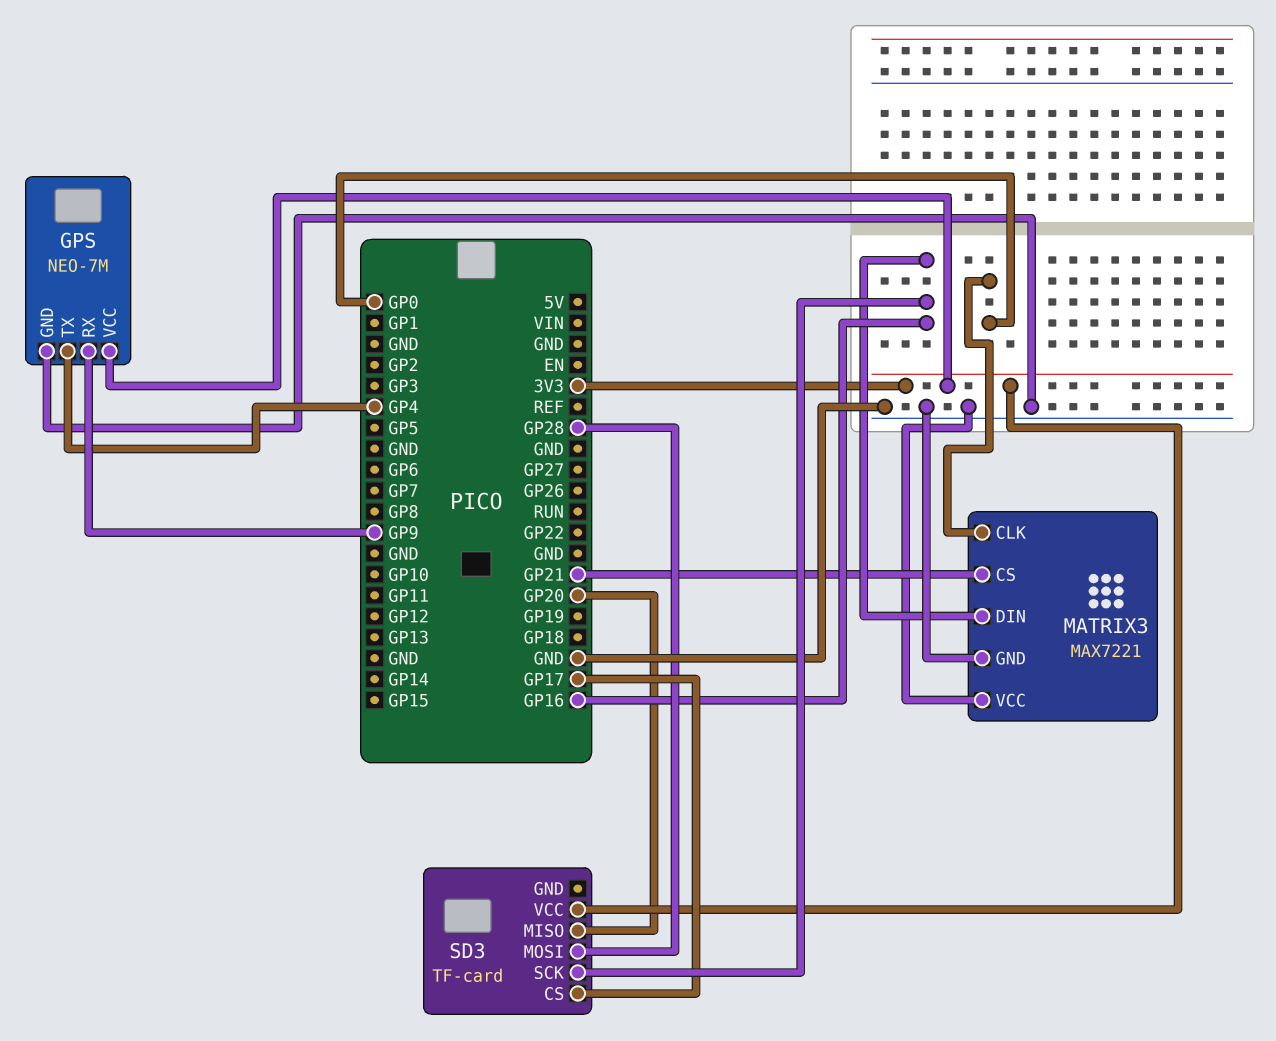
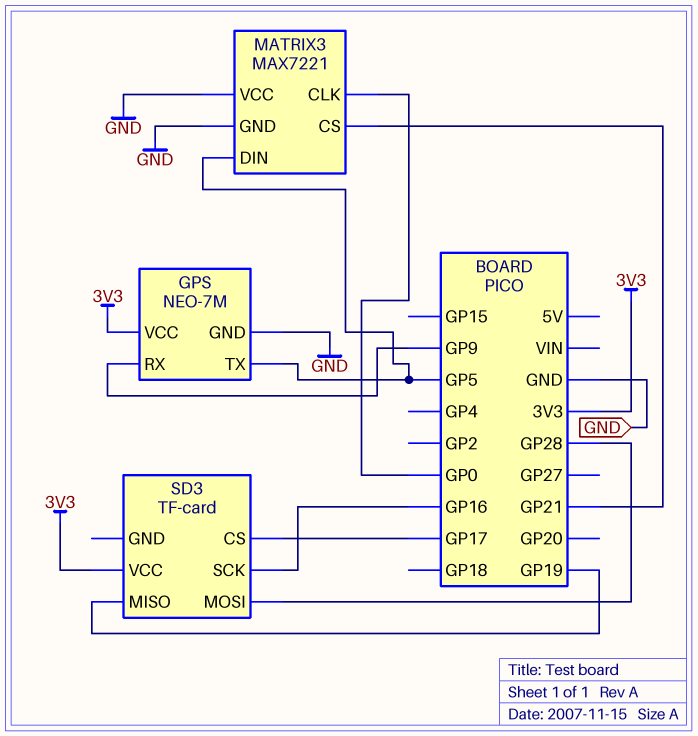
GPS pin TX: GP4 -> GP5
MATRIX3 pin DIN: GP16 -> GP5
SD3 pin MISO: GP20 -> GP19

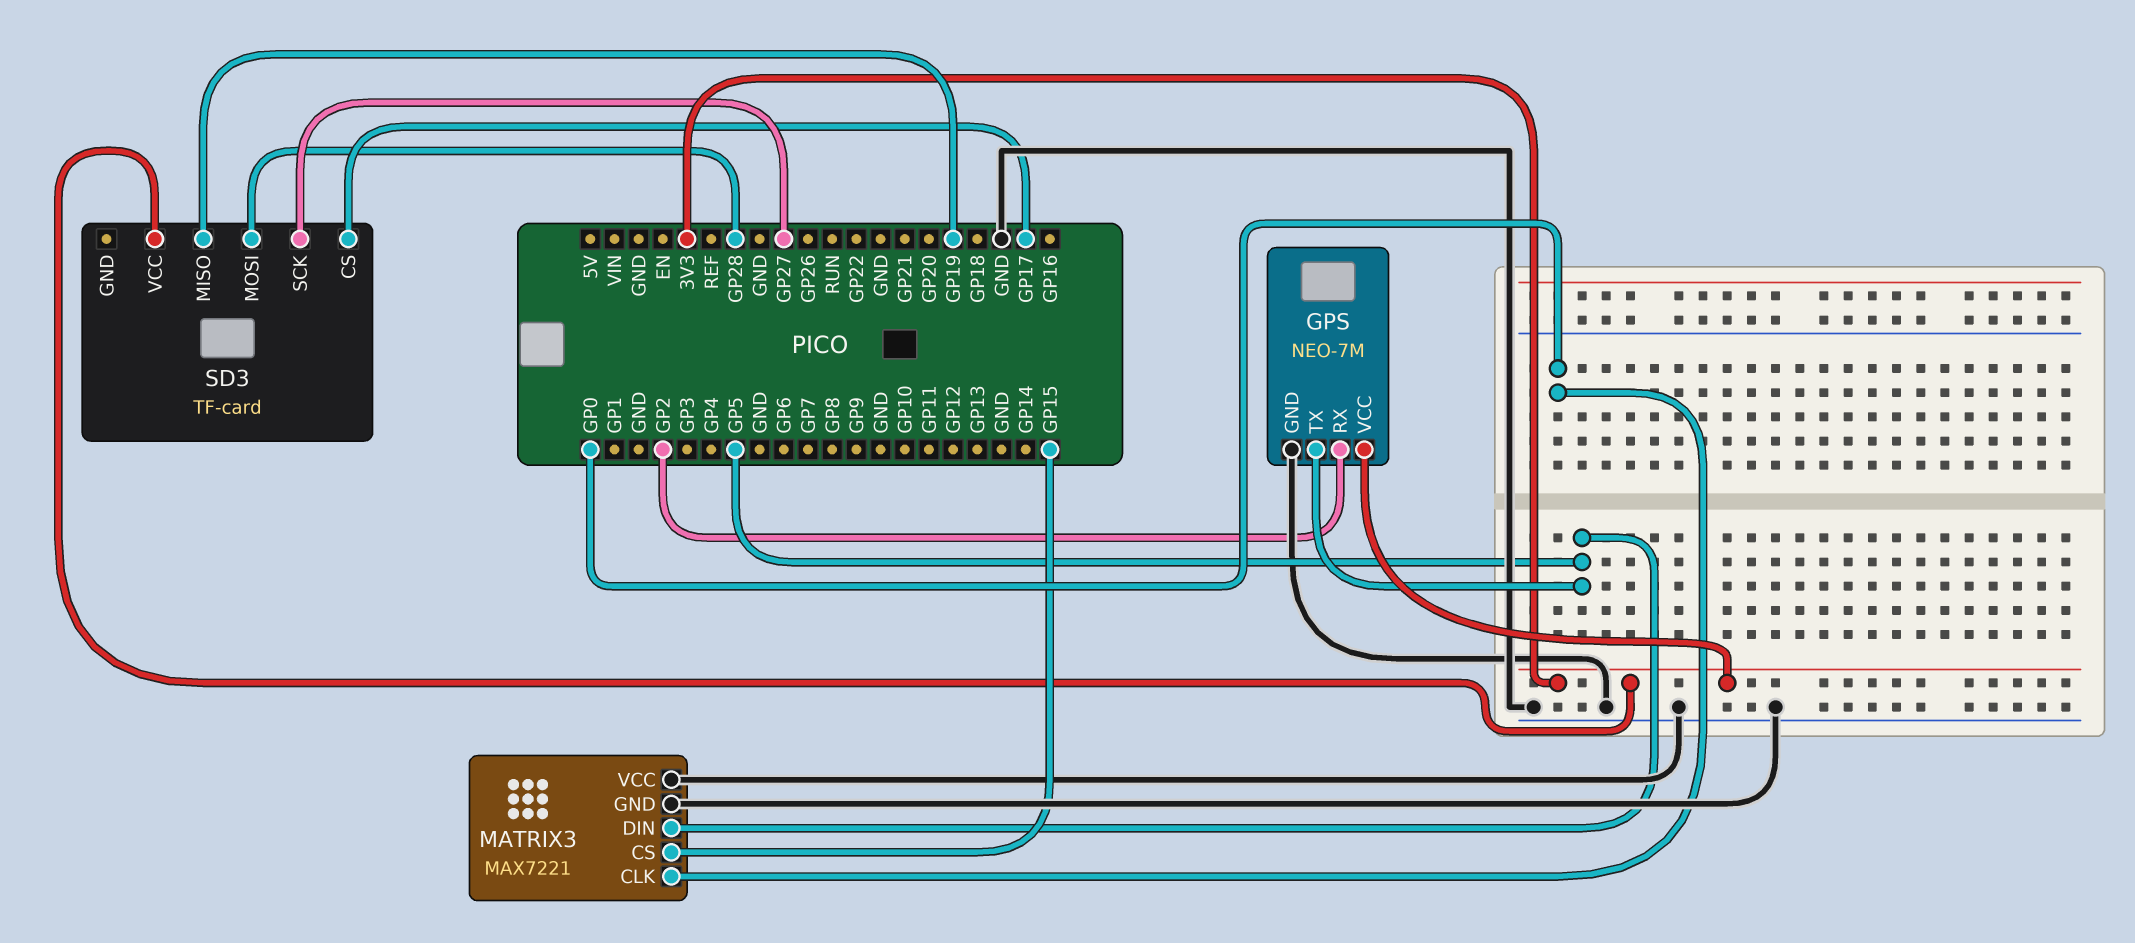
GPS pin RX: GP9 -> GP2
MATRIX3 pin CS: GP21 -> GP15
SD3 pin SCK: GP16 -> GP27

